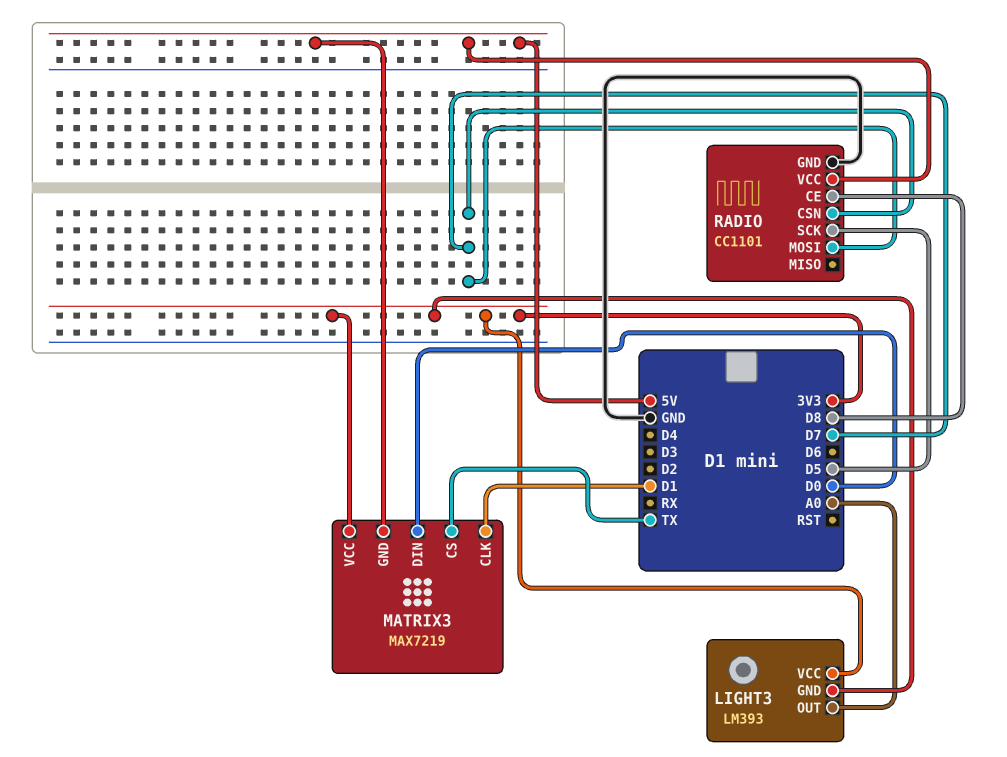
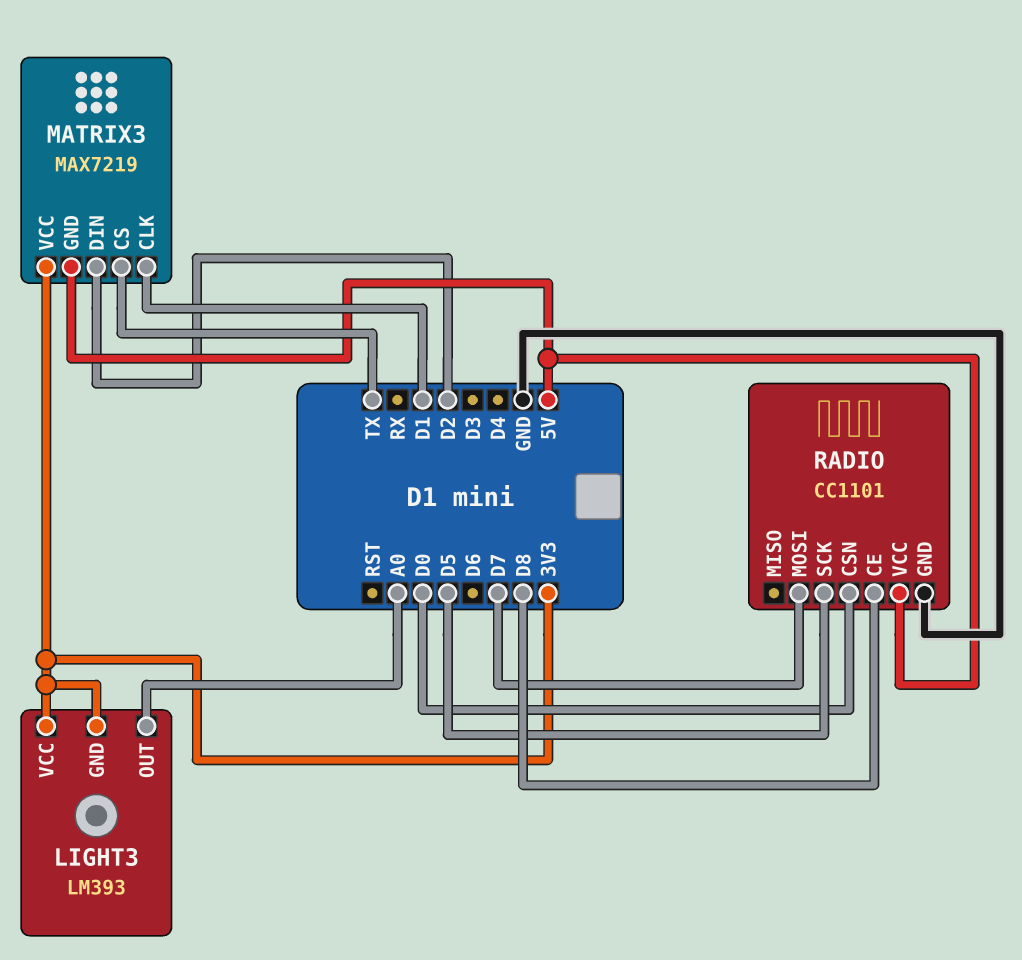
MATRIX3 pin DIN: D0 -> D2
RADIO pin CSN: D7 -> D0

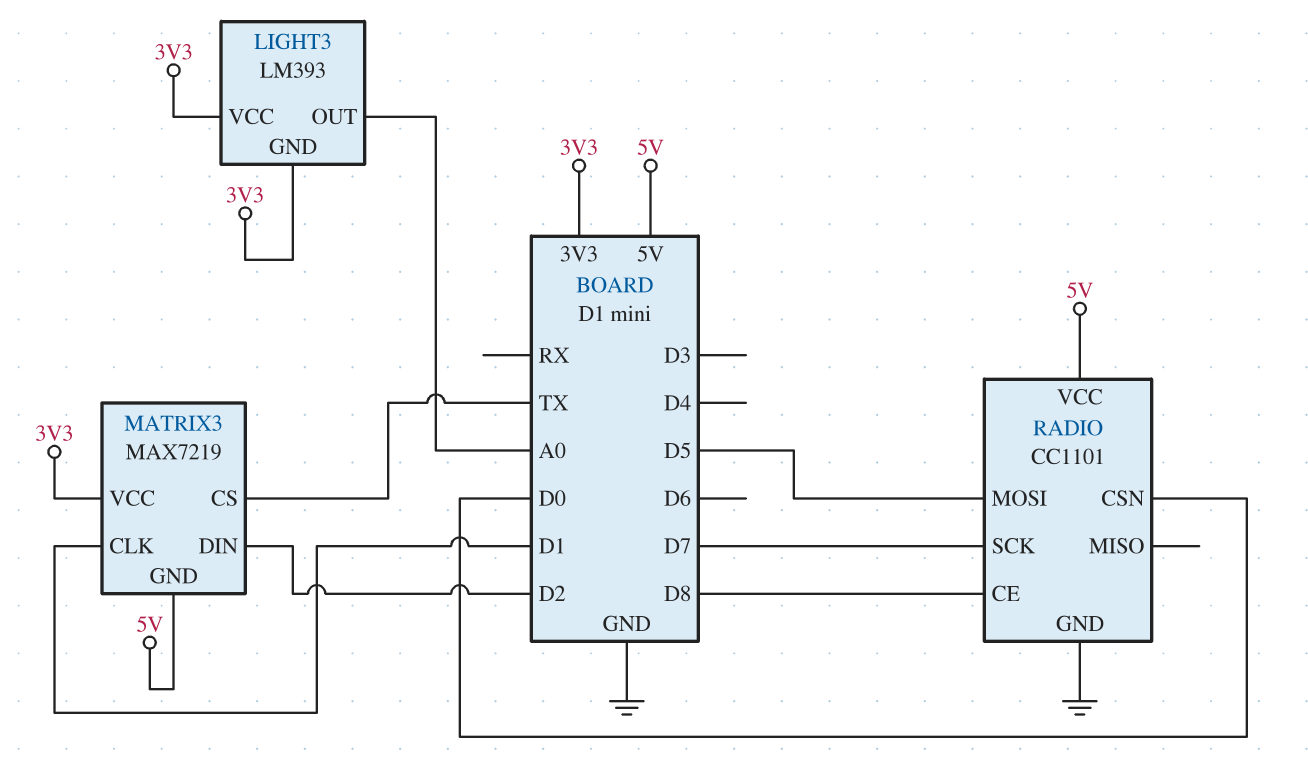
RADIO pin MOSI: D7 -> D5
RADIO pin SCK: D5 -> D7

